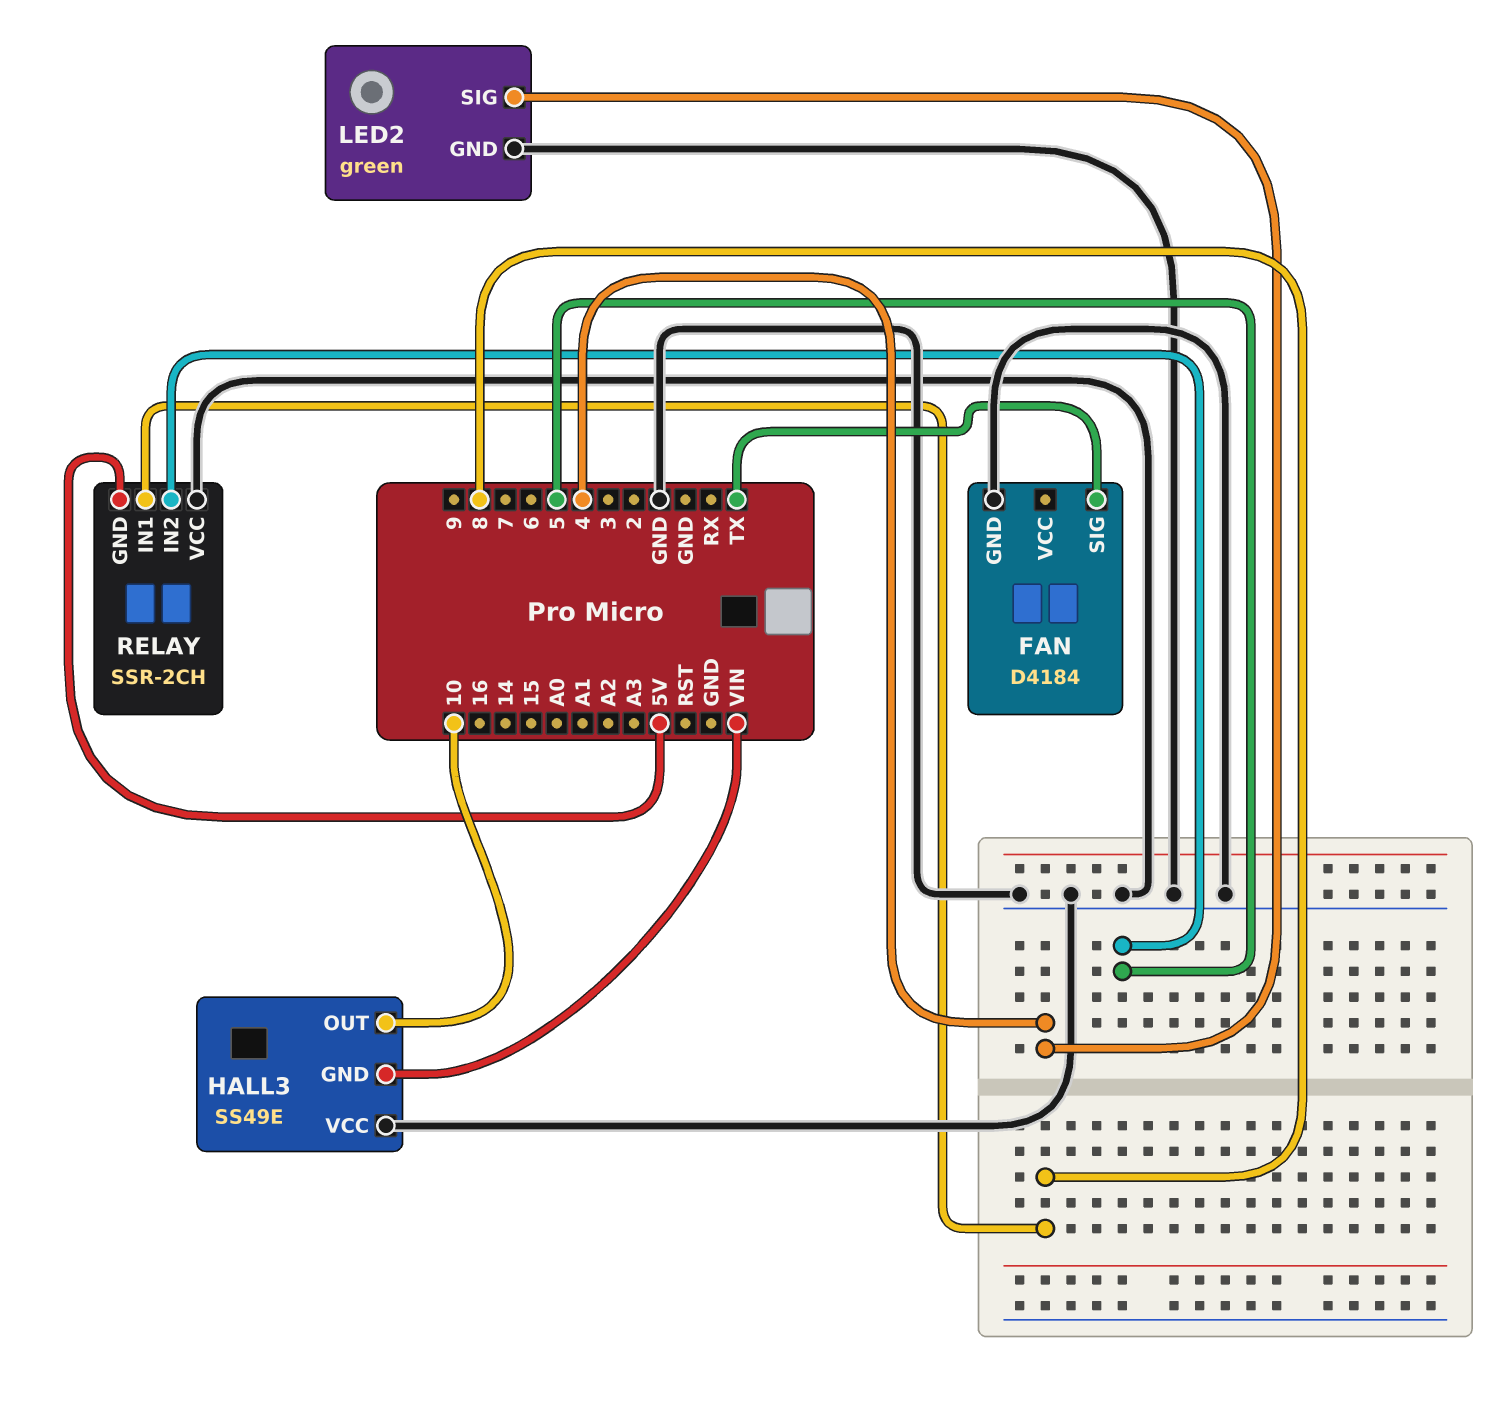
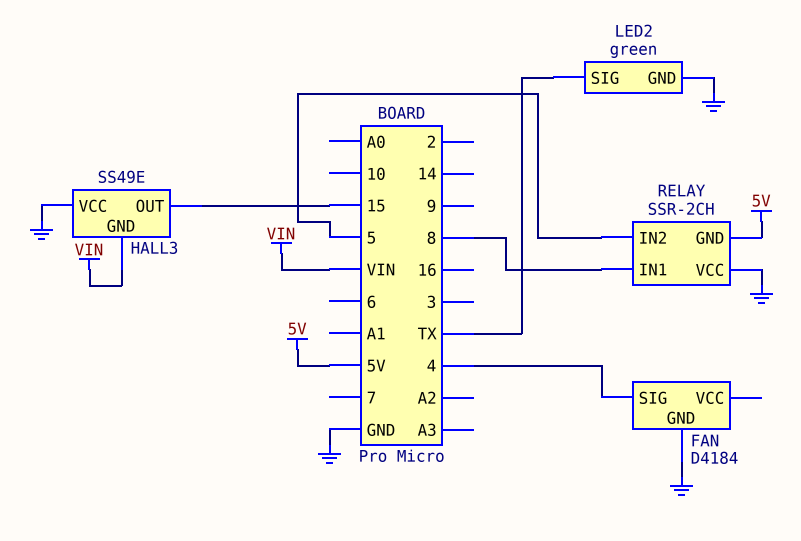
FAN pin SIG: TX -> 4
HALL3 pin OUT: 10 -> 15
LED2 pin SIG: 4 -> TX

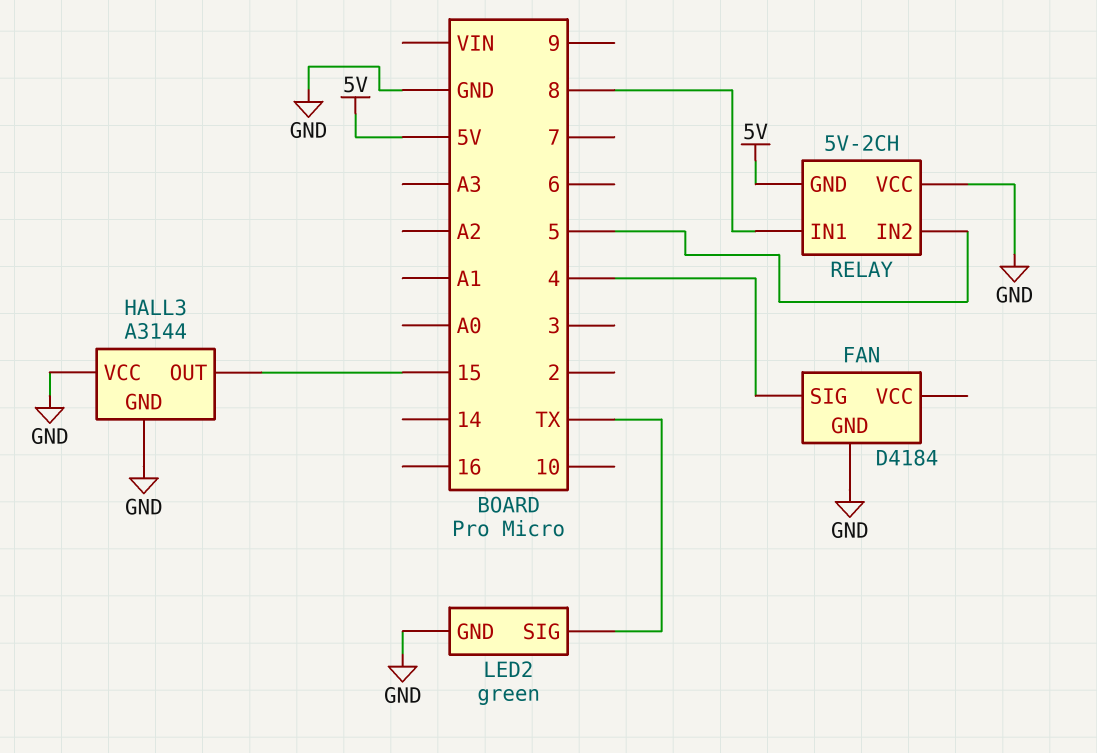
HALL3: SS49E -> A3144
HALL3 pin GND: VIN -> GND
RELAY: SSR-2CH -> 5V-2CH

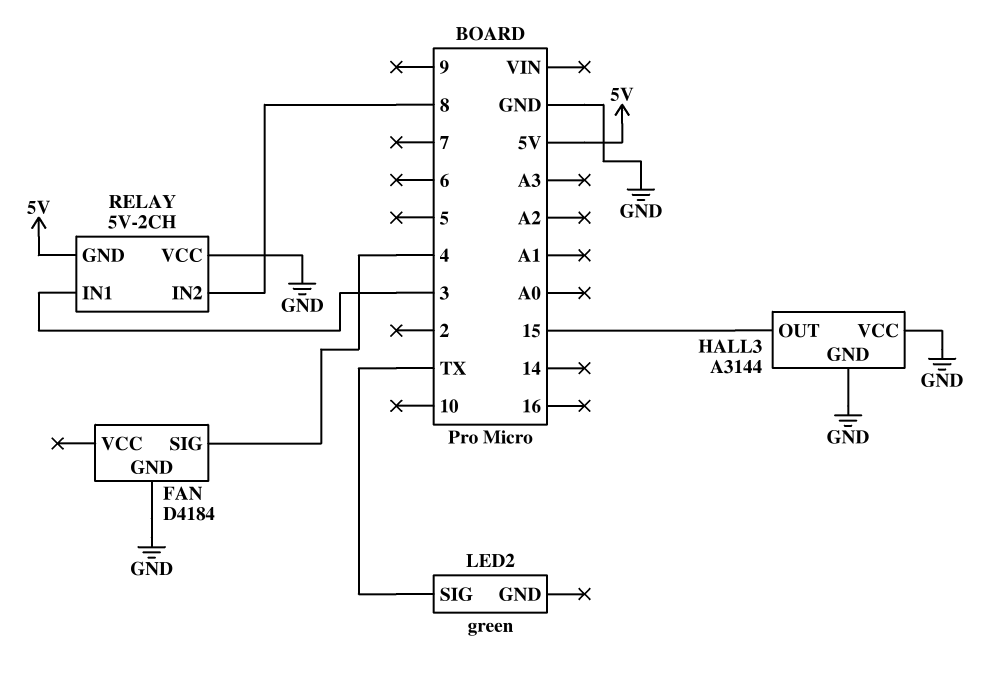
LED2 pin GND: GND -> none
RELAY pin IN1: 8 -> 3
RELAY pin IN2: 5 -> 8

